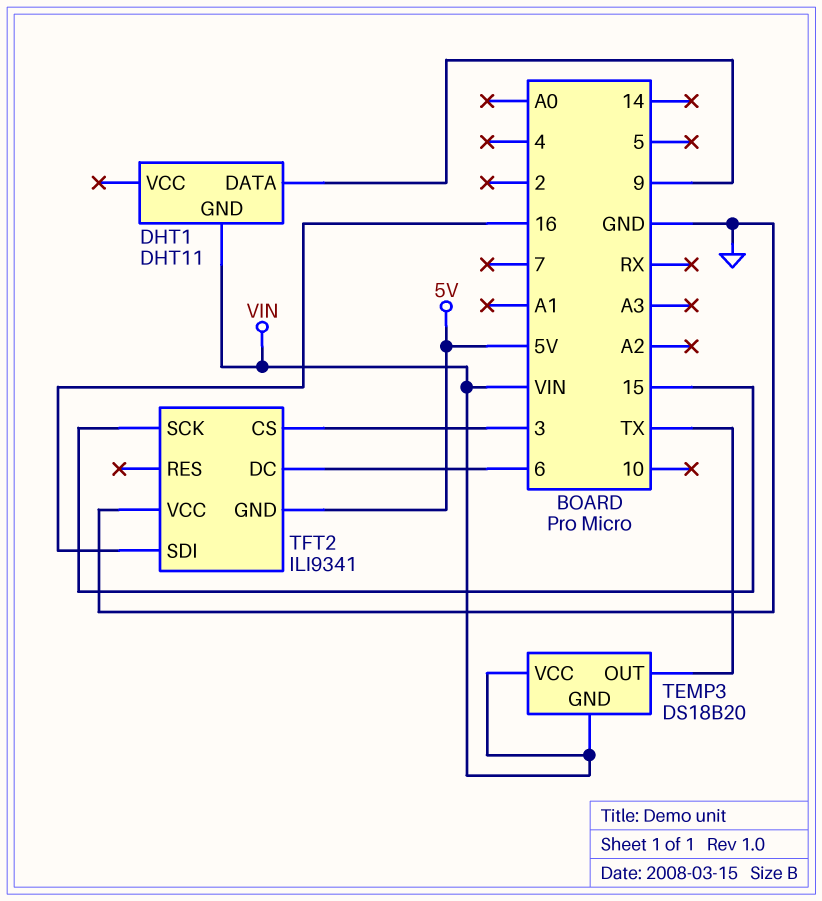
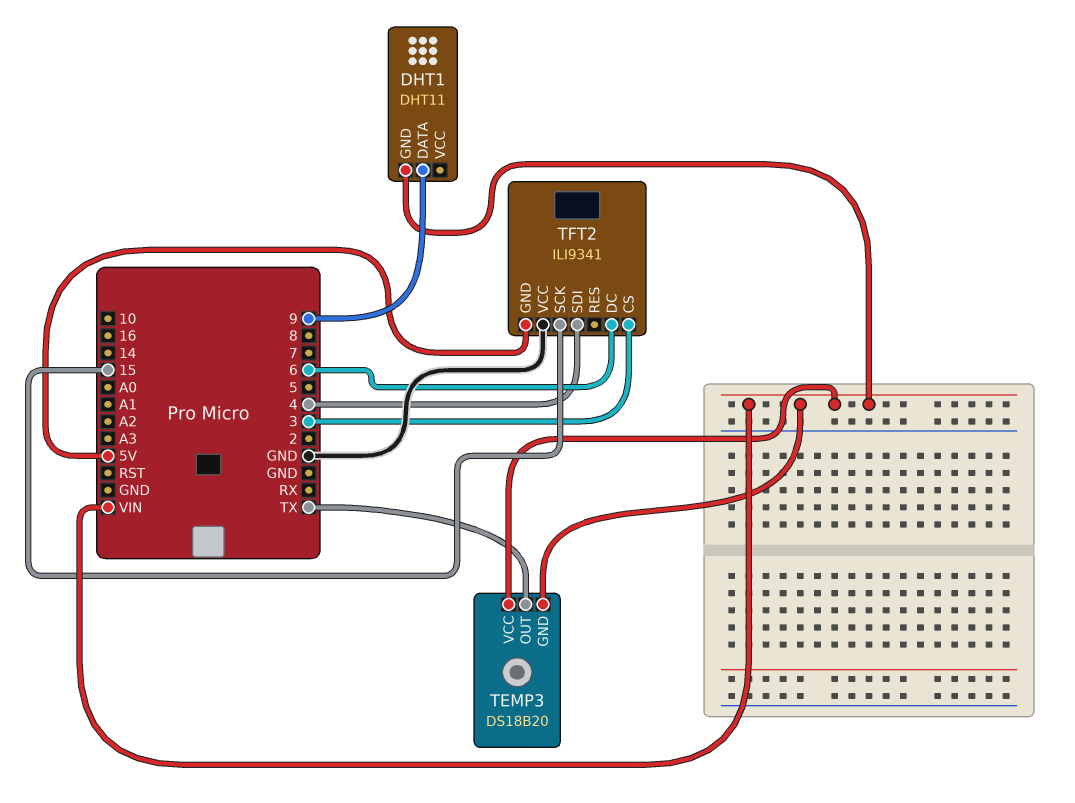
TFT2 pin SDI: 16 -> 4

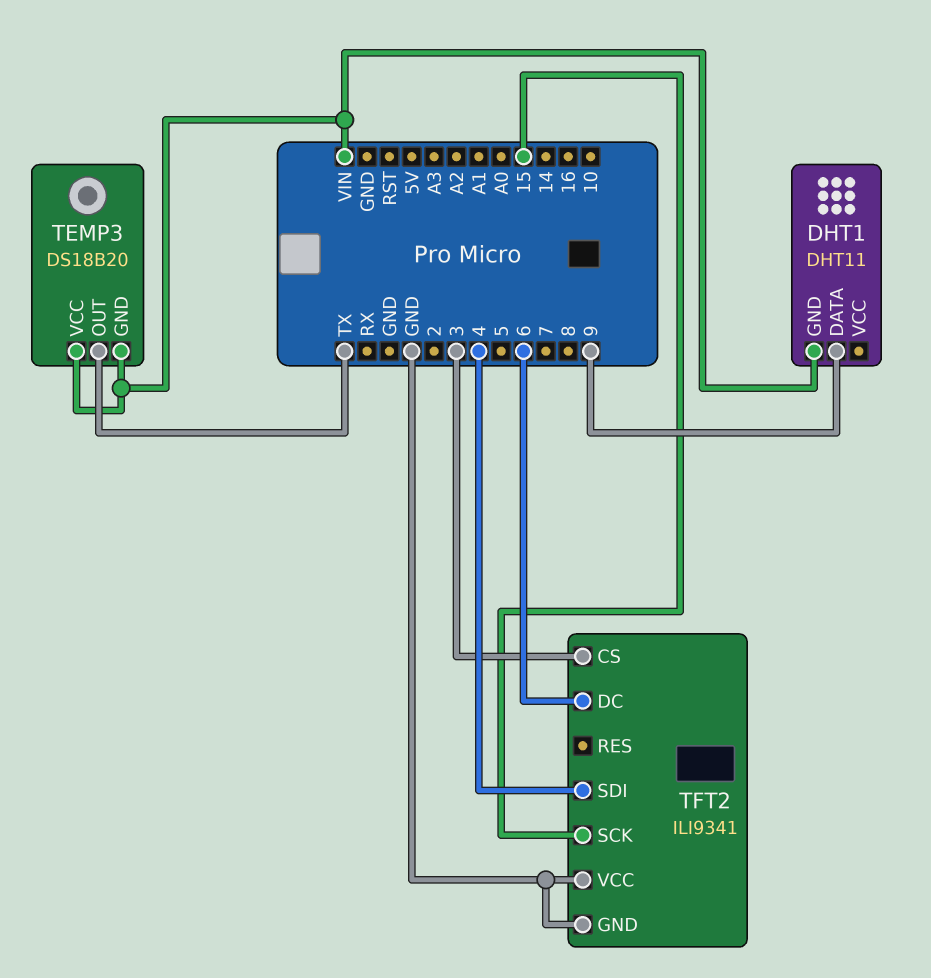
TFT2 pin GND: 5V -> GND

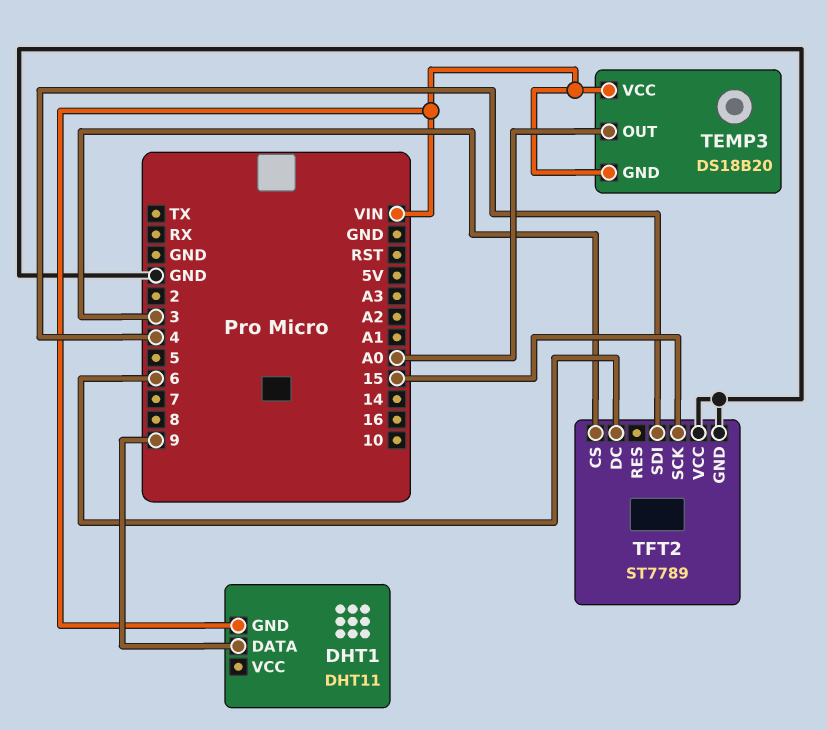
TEMP3 pin OUT: TX -> A0
TFT2: ILI9341 -> ST7789

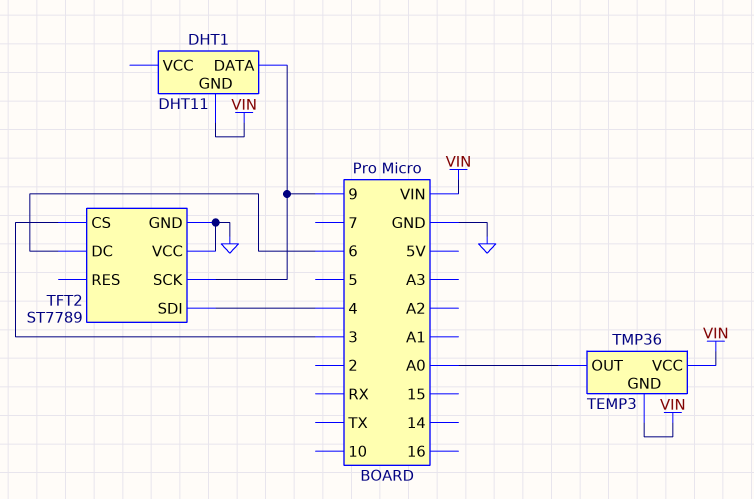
TEMP3: DS18B20 -> TMP36
TFT2 pin SCK: 15 -> 9

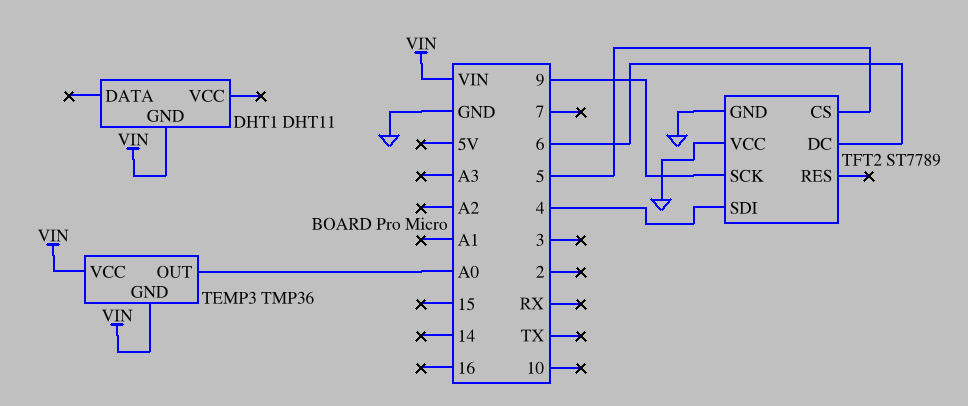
DHT1 pin DATA: 9 -> none
TFT2 pin CS: 3 -> 5

